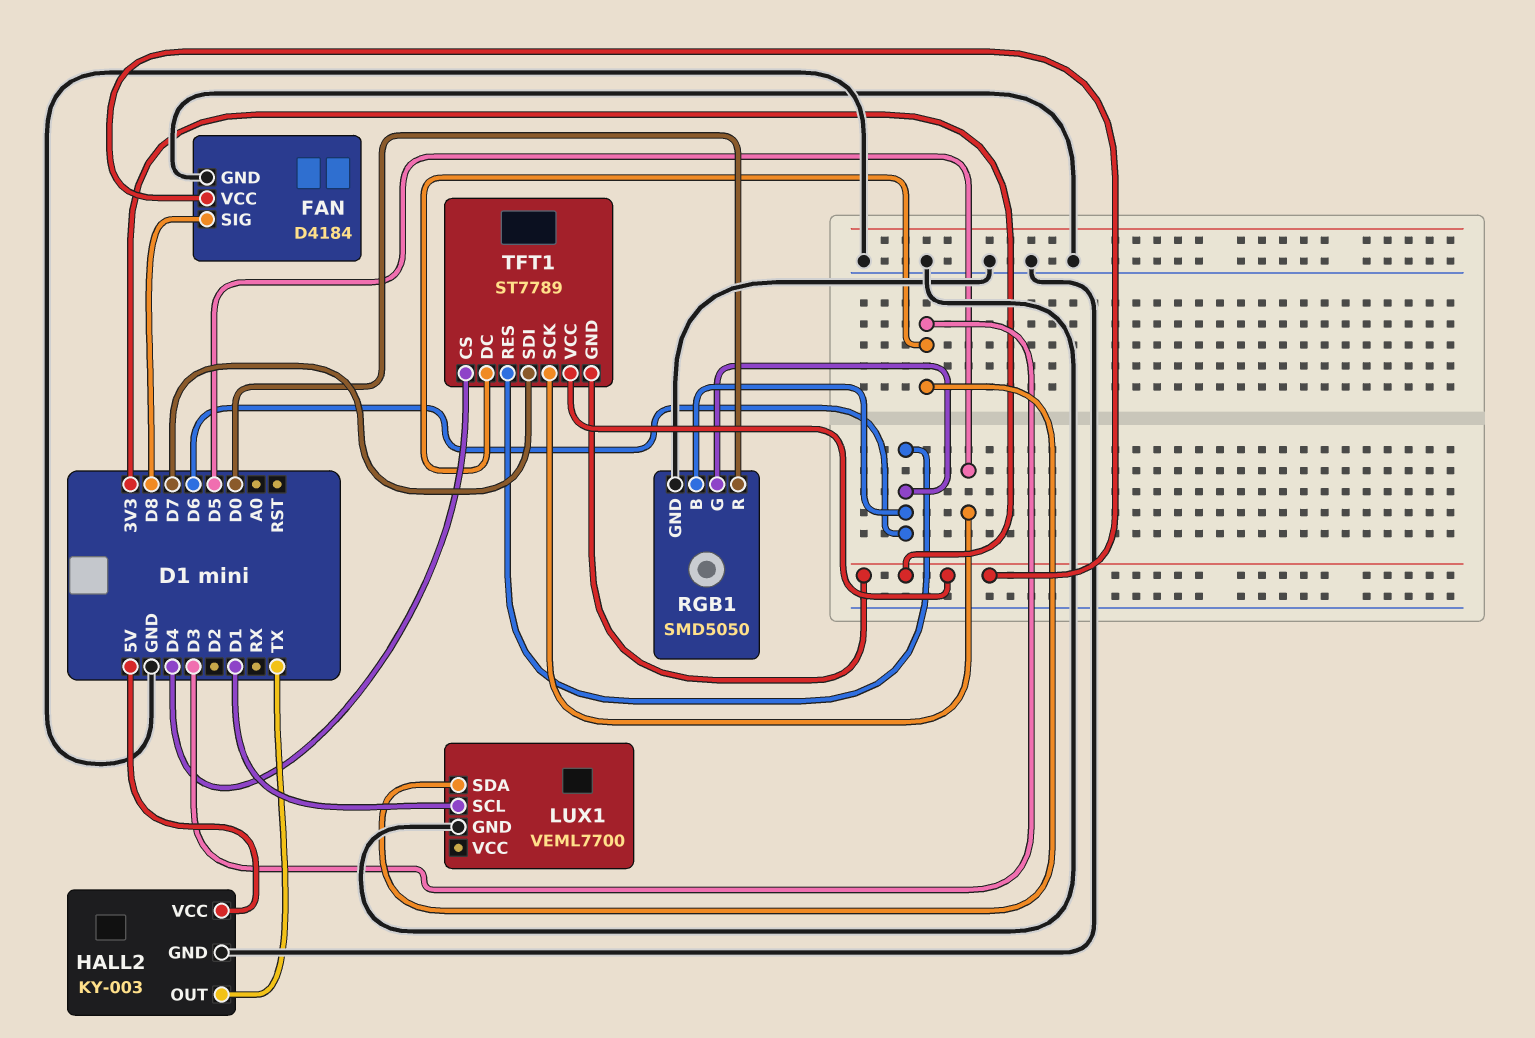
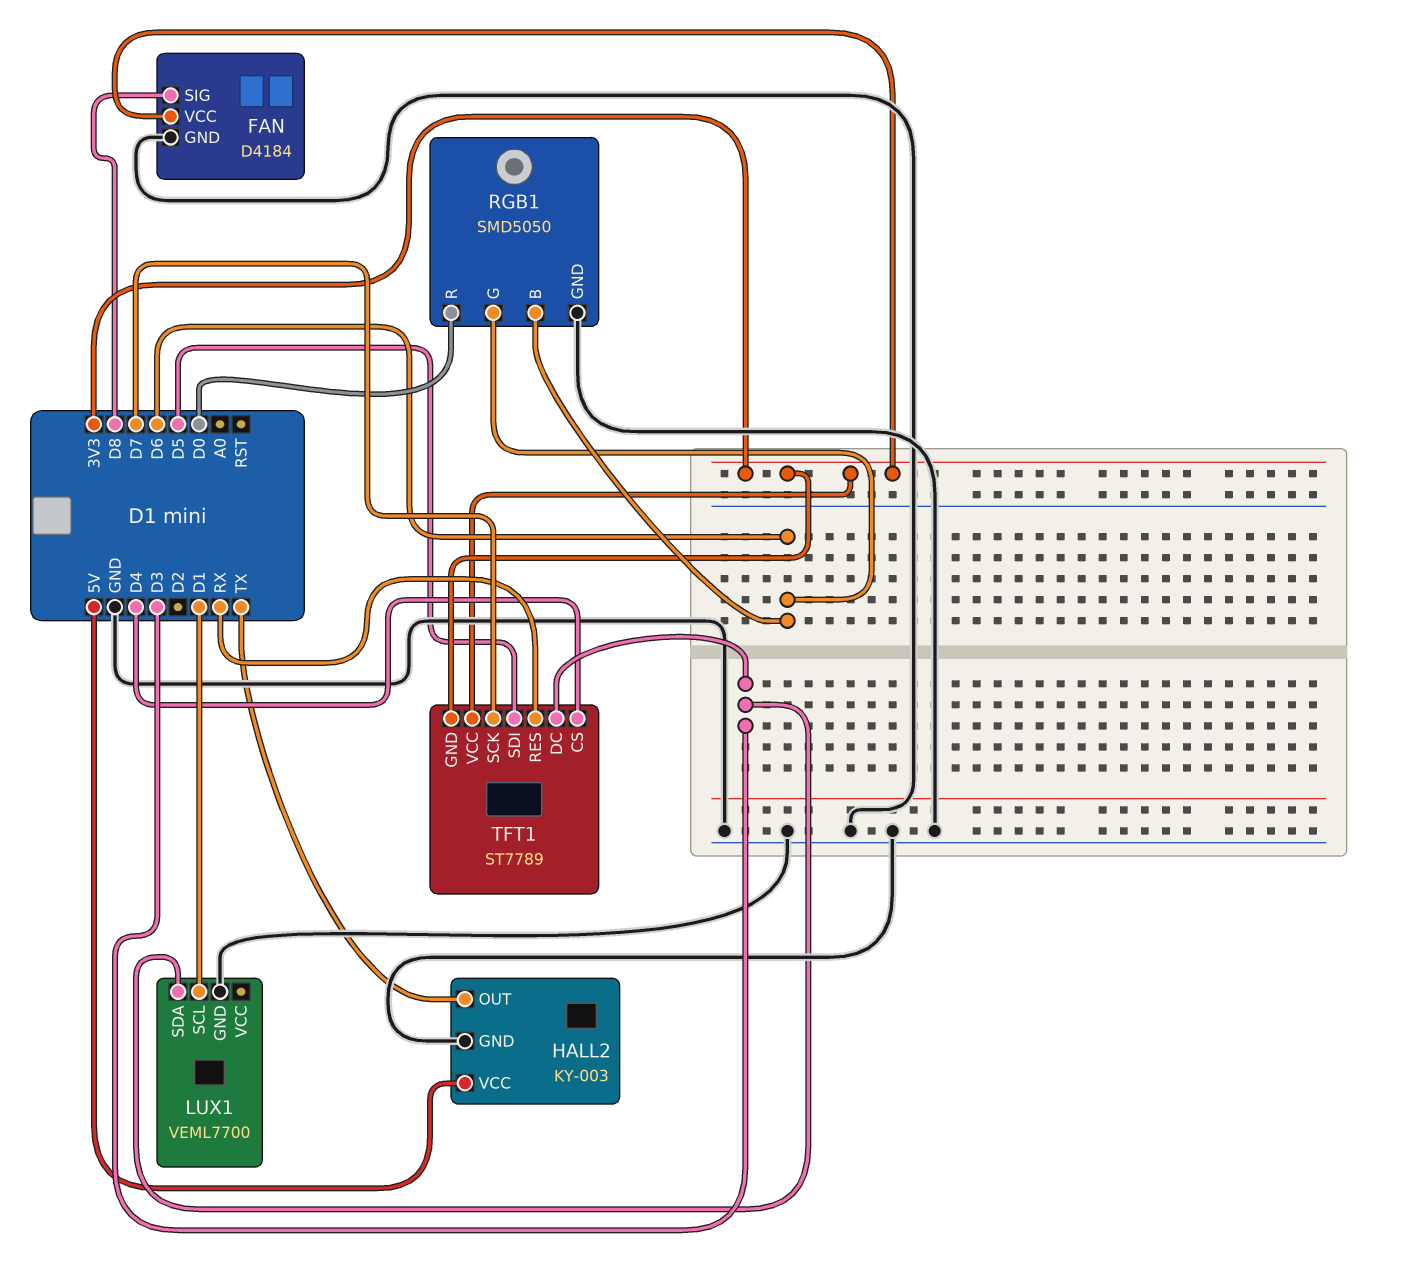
TFT1 pin RES: D6 -> RX
TFT1 pin SCK: D5 -> D7
TFT1 pin SDI: D7 -> D5

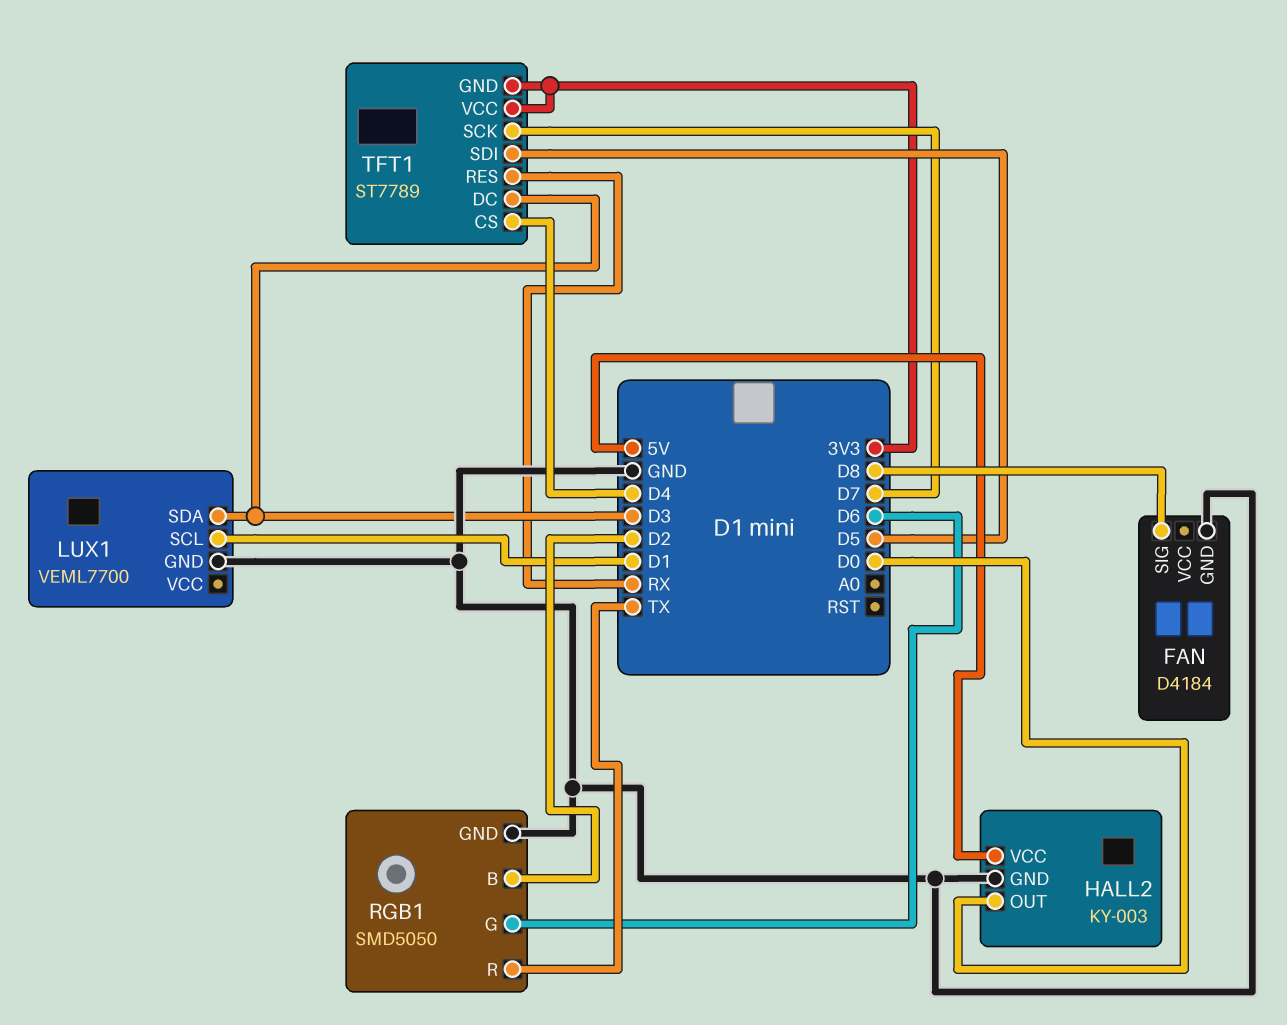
FAN pin VCC: 3V3 -> none
HALL2 pin OUT: TX -> D0
RGB1 pin B: D6 -> D2
RGB1 pin R: D0 -> TX

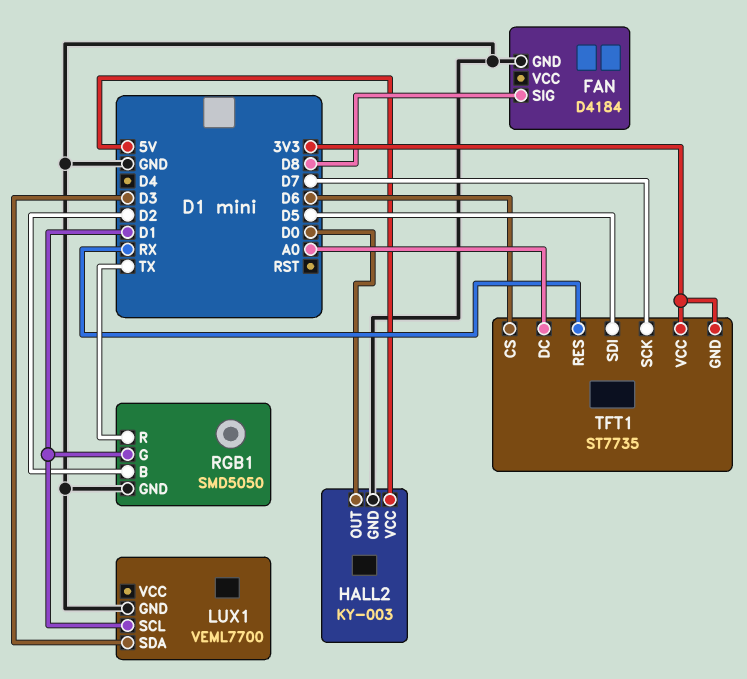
RGB1 pin G: D6 -> D1
TFT1: ST7789 -> ST7735
TFT1 pin CS: D4 -> D6
TFT1 pin DC: D3 -> A0

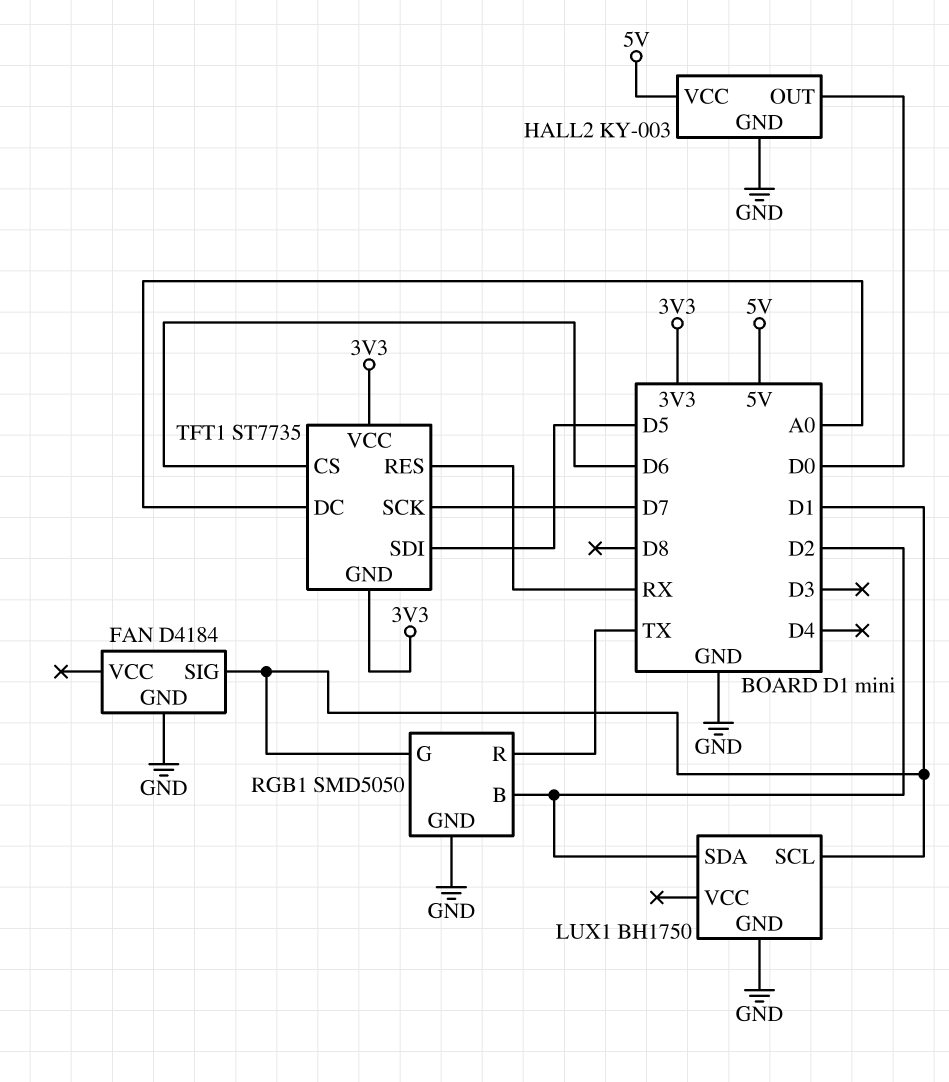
FAN pin SIG: D8 -> D1
LUX1: VEML7700 -> BH1750
LUX1 pin SDA: D3 -> D2

